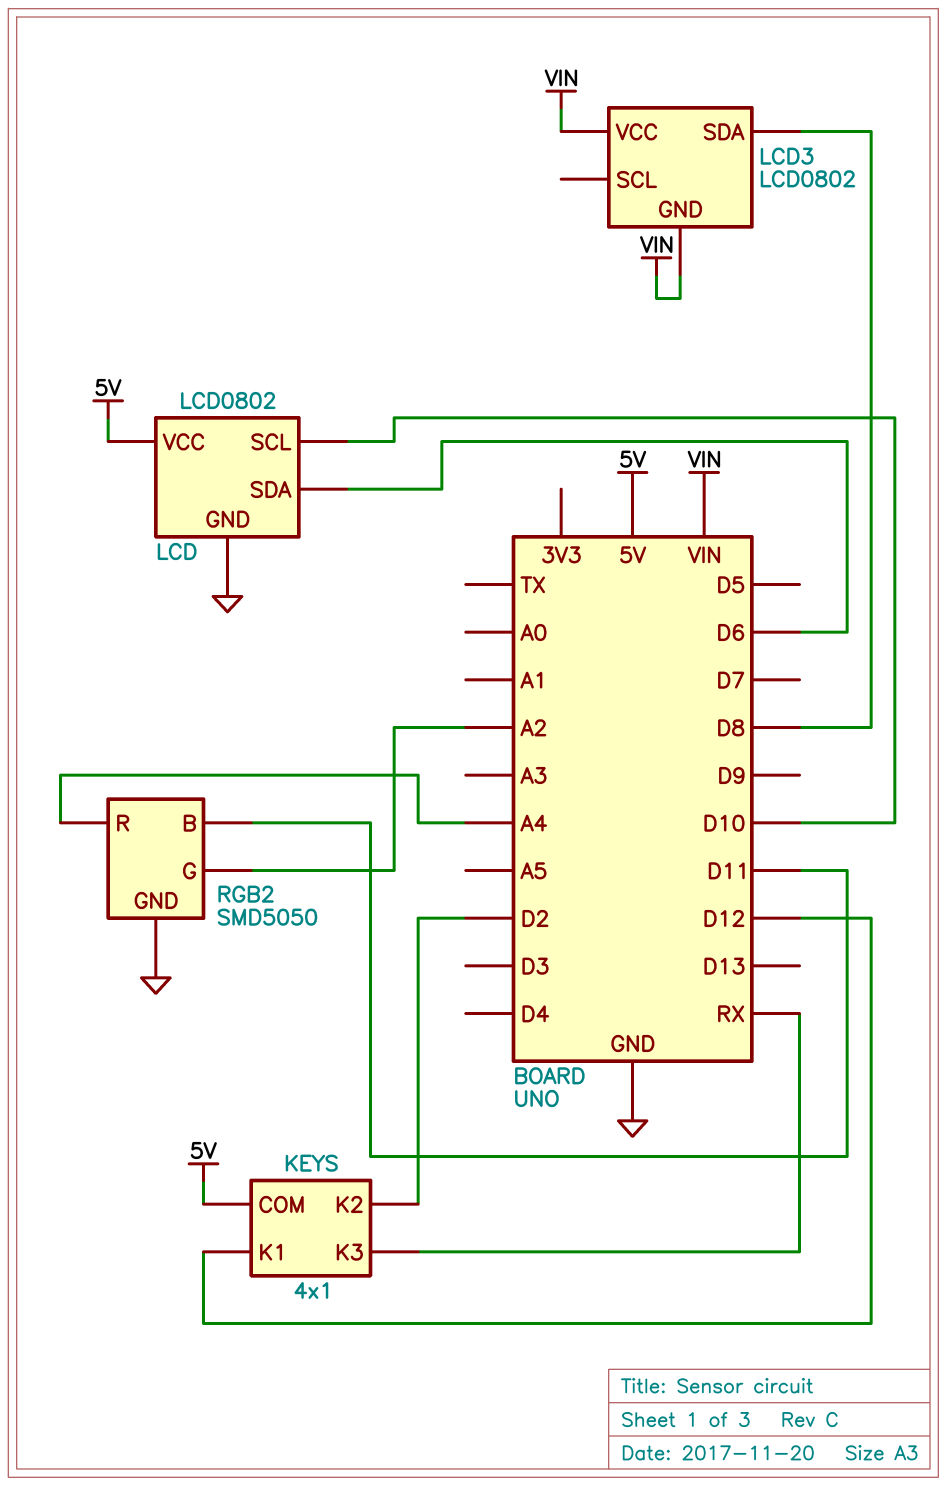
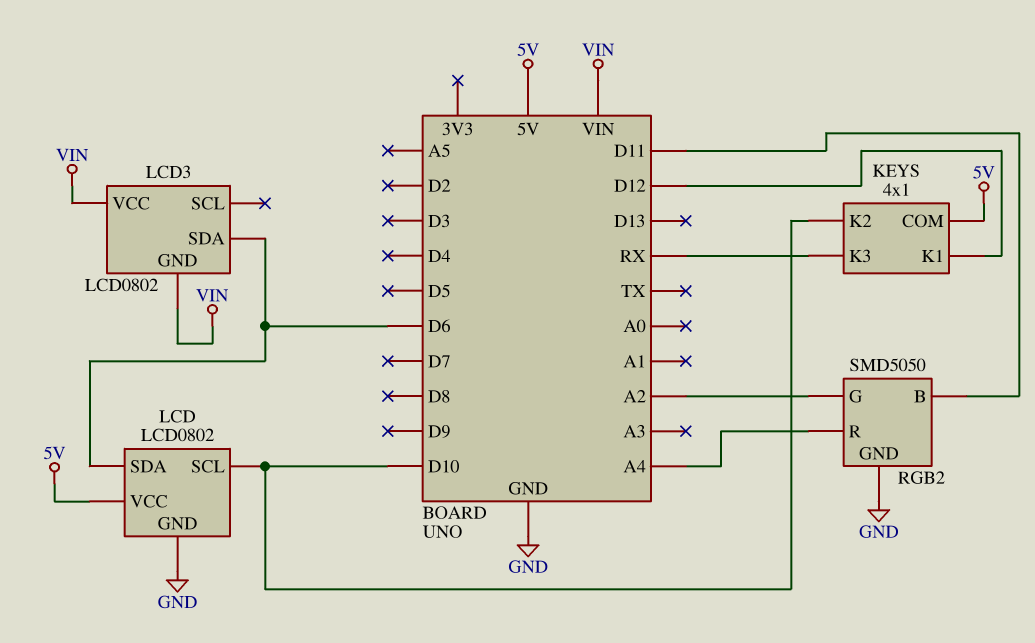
KEYS pin K2: D2 -> D10
LCD3 pin SDA: D8 -> D6

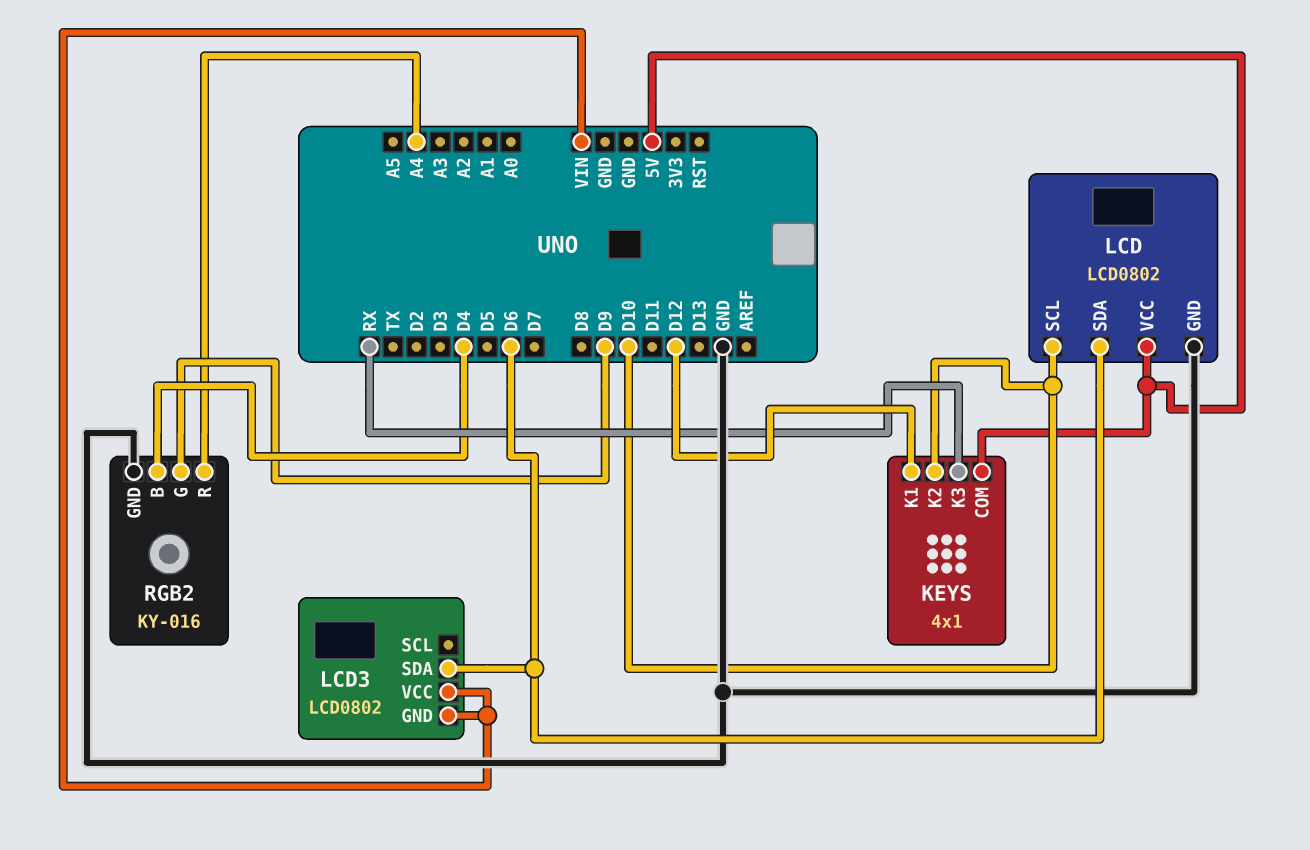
RGB2: SMD5050 -> KY-016
RGB2 pin B: D11 -> D4
RGB2 pin G: A2 -> D9

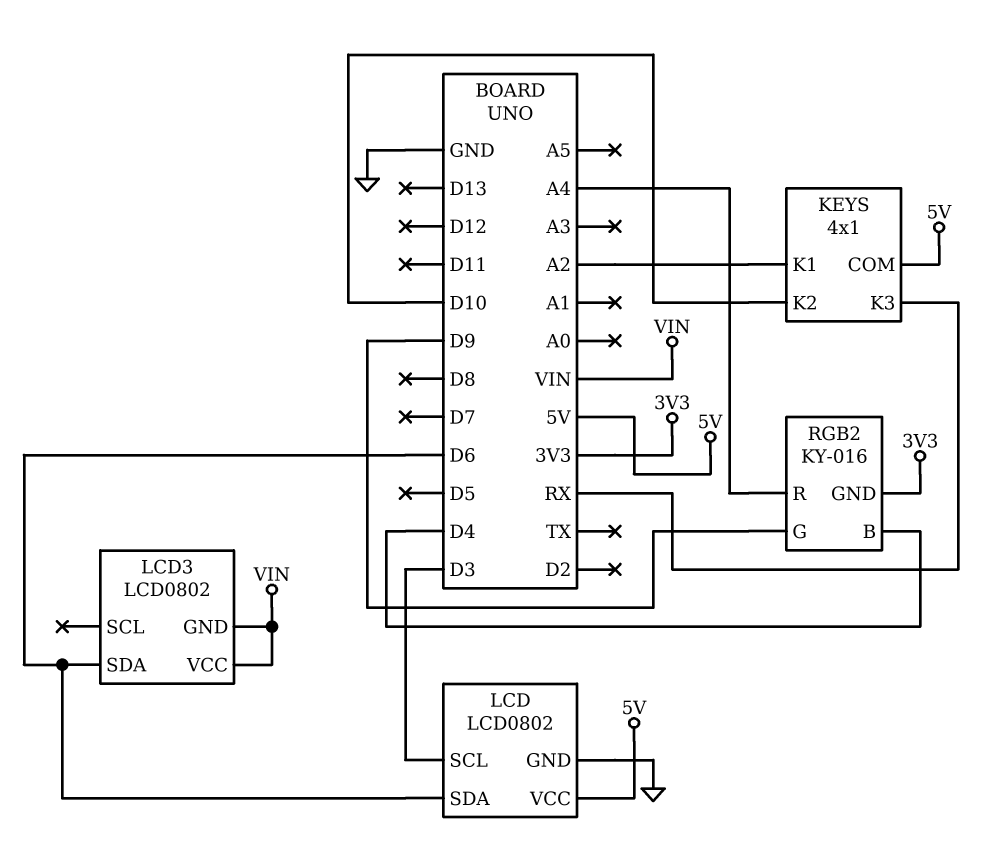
KEYS pin K1: D12 -> A2
LCD pin SCL: D10 -> D3
RGB2 pin GND: GND -> 3V3

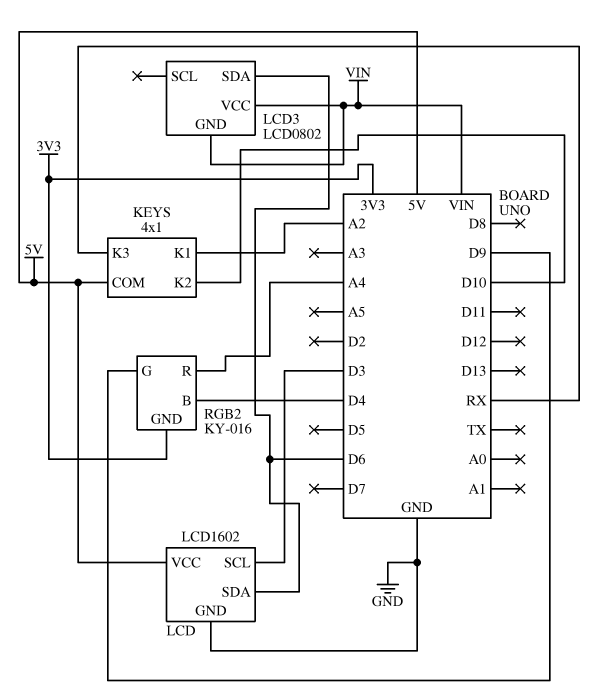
LCD: LCD0802 -> LCD1602

